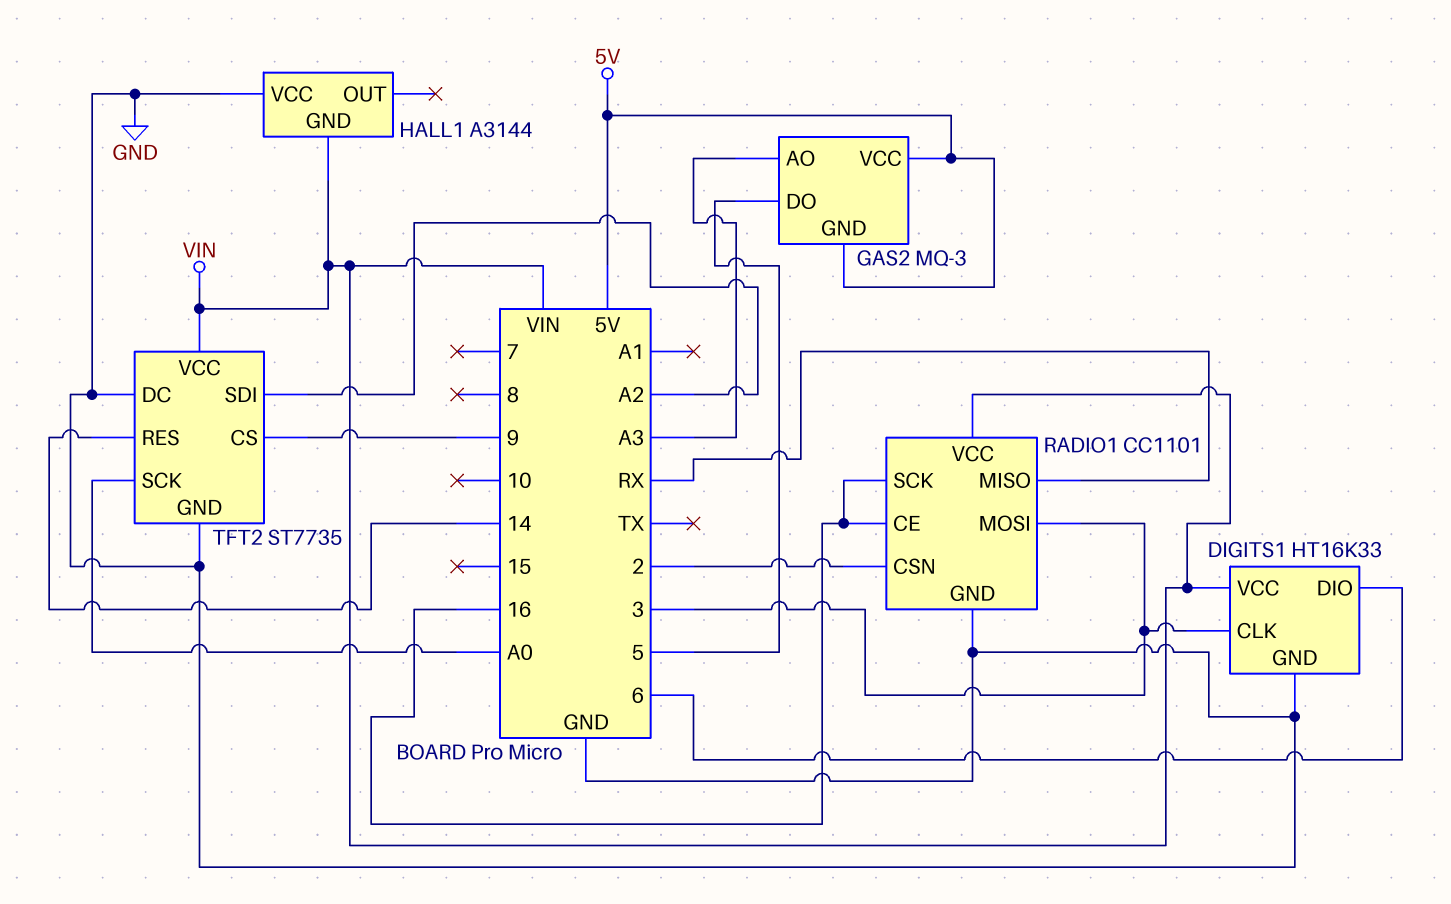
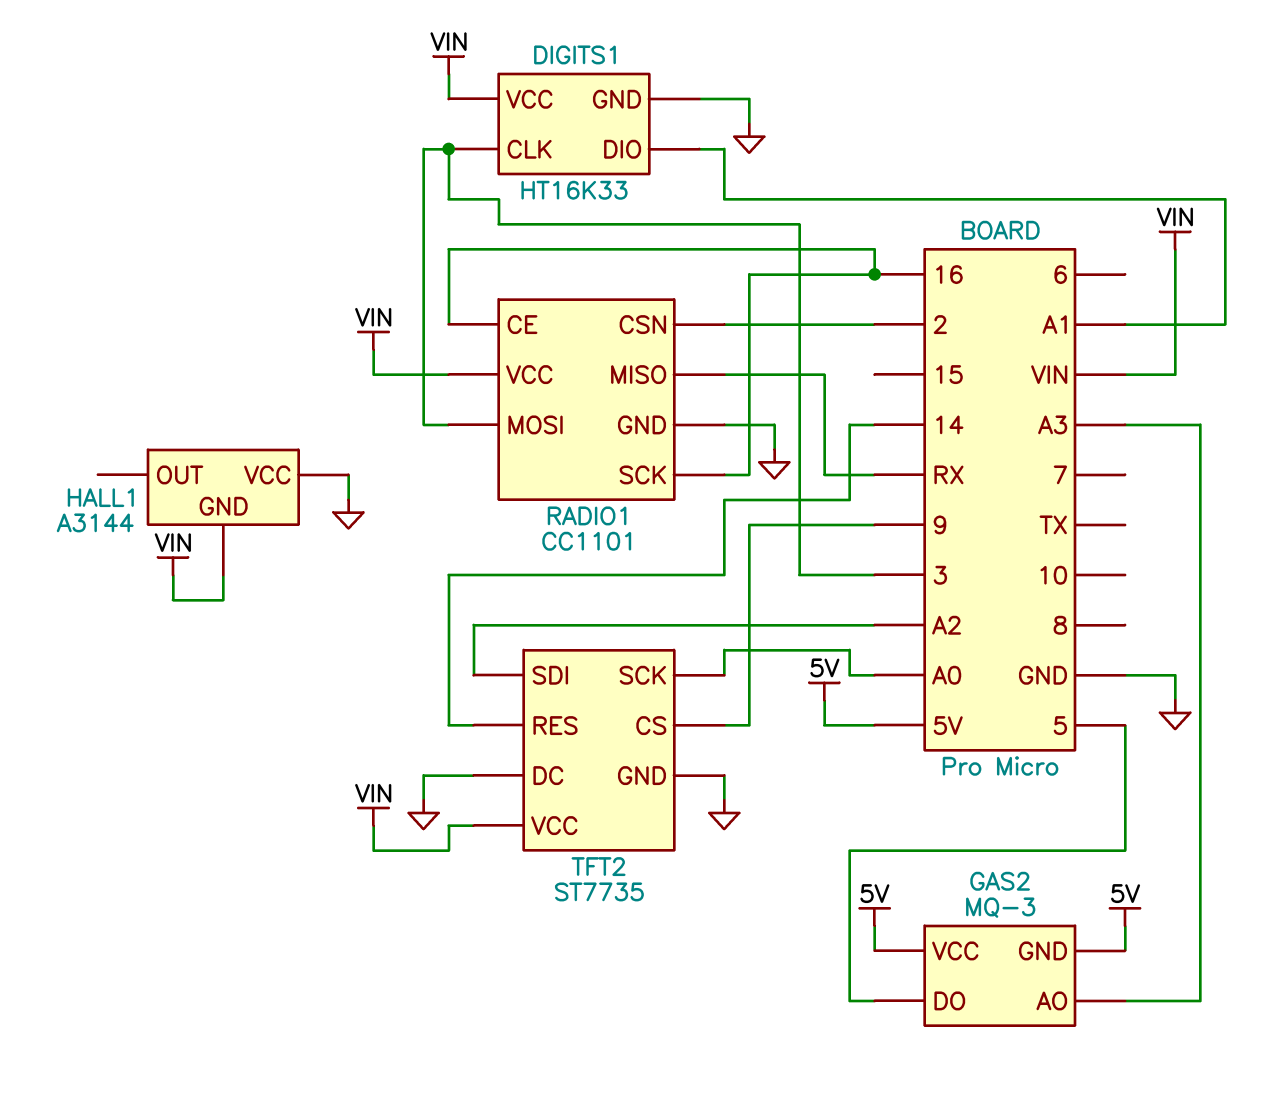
DIGITS1 pin DIO: 6 -> A1

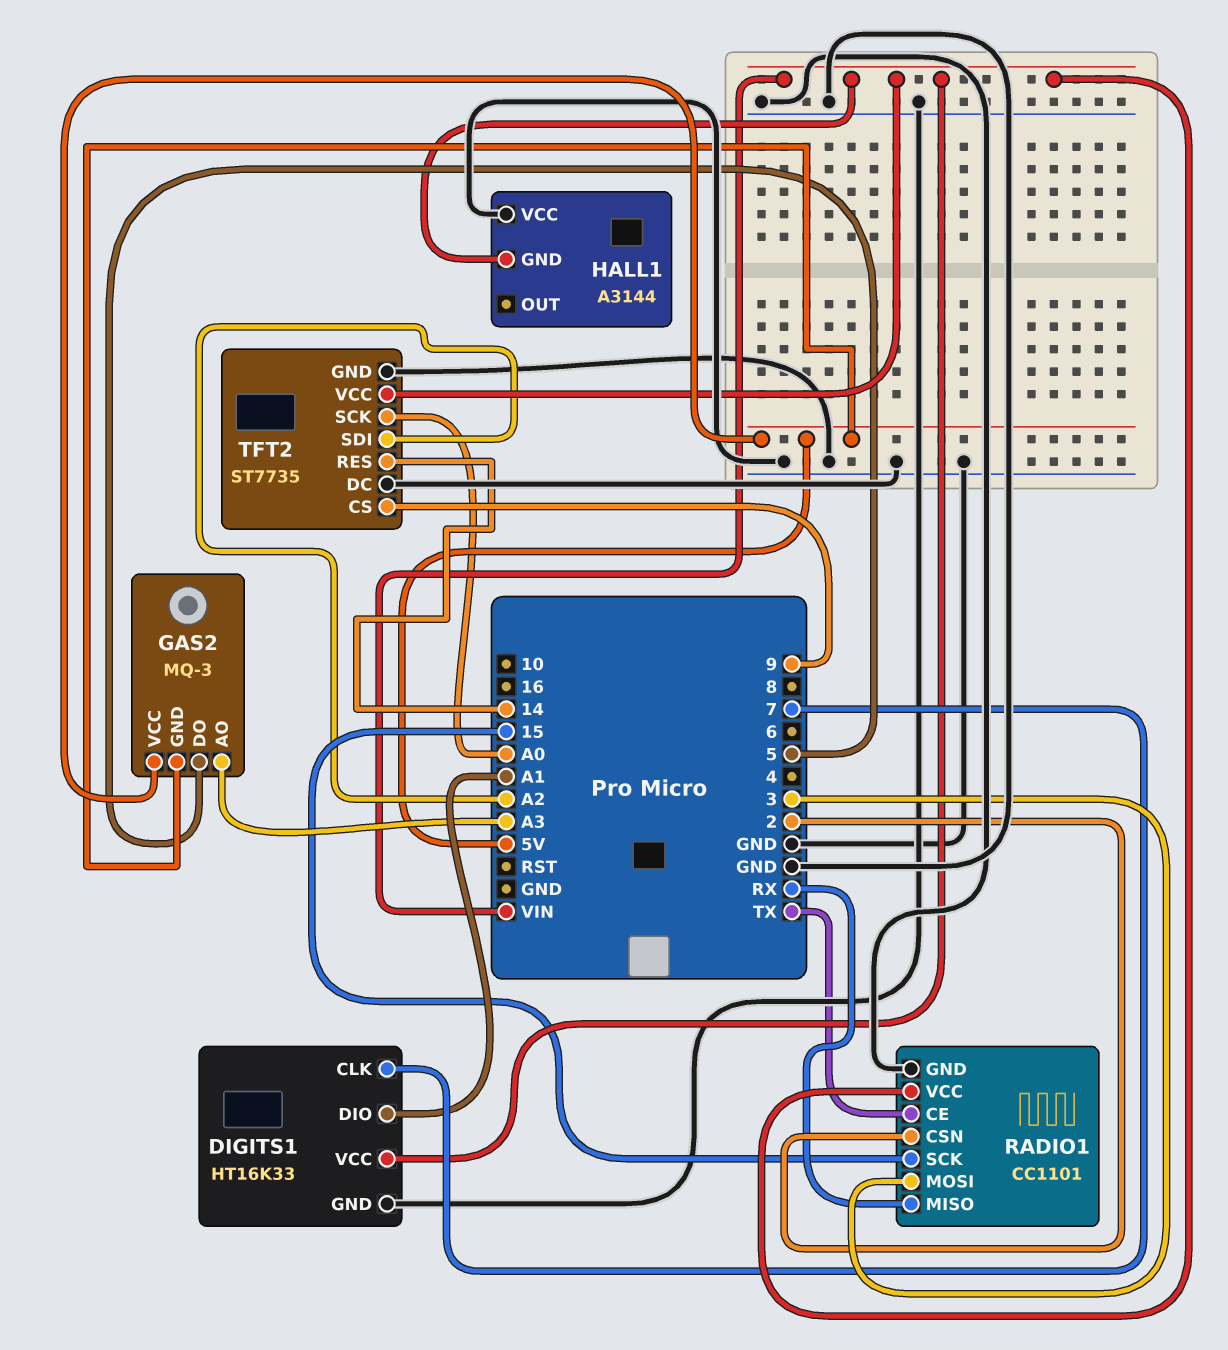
DIGITS1 pin CLK: 3 -> 7
RADIO1 pin CE: 16 -> TX
RADIO1 pin SCK: 16 -> 15

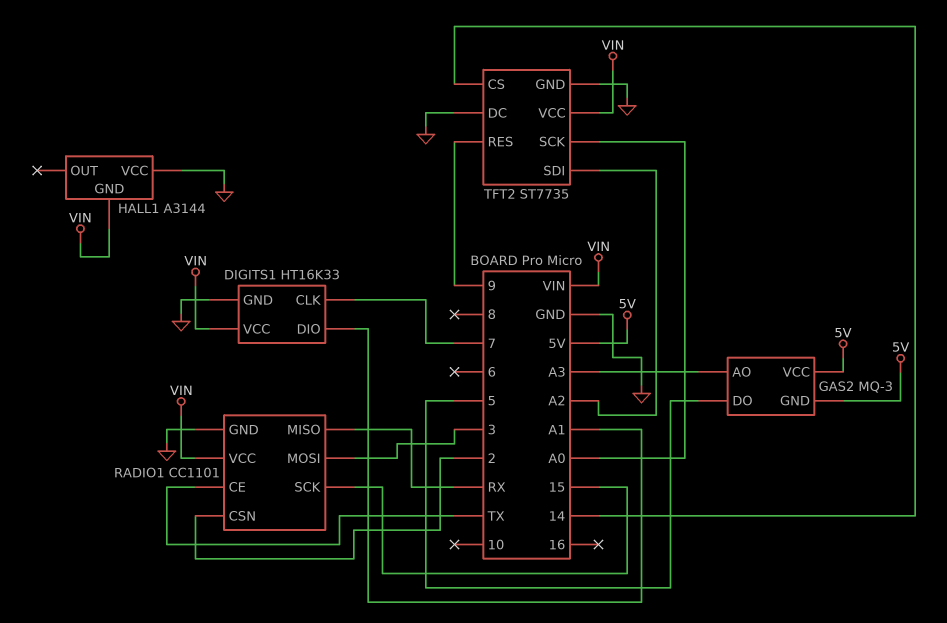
TFT2 pin CS: 9 -> 14
TFT2 pin RES: 14 -> 9

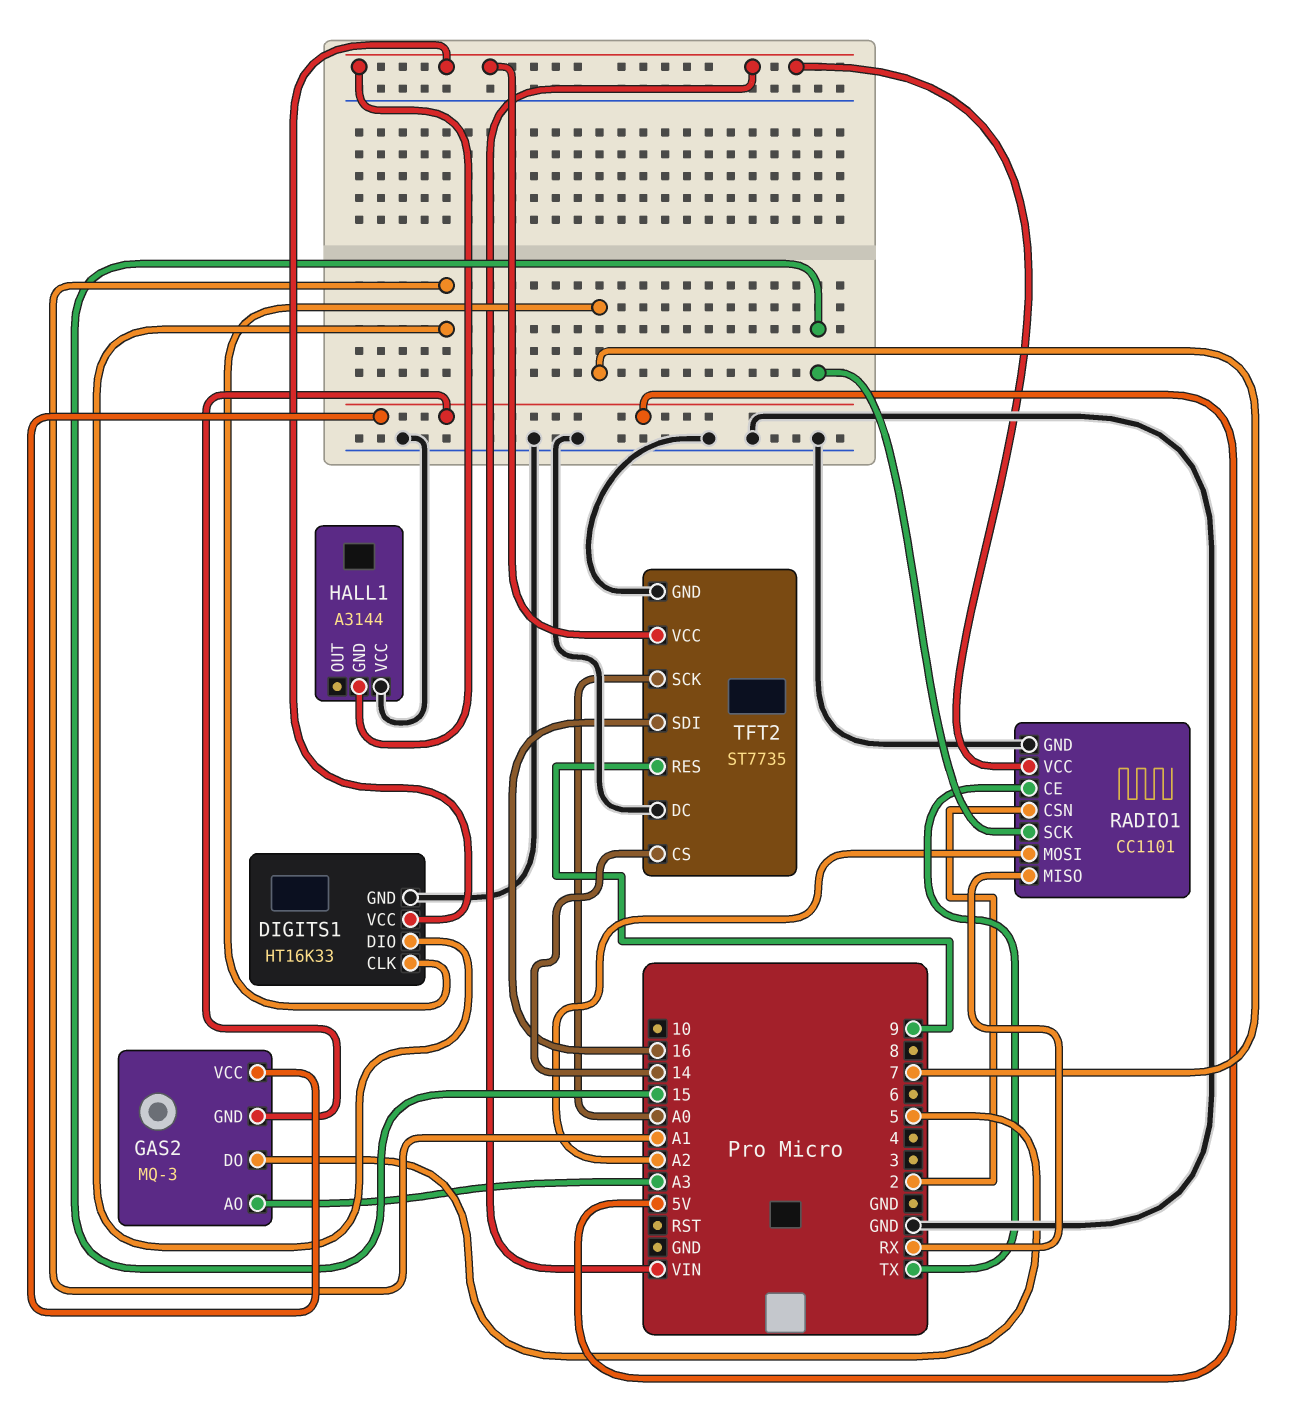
RADIO1 pin MOSI: 3 -> A2
TFT2 pin SDI: A2 -> 16

